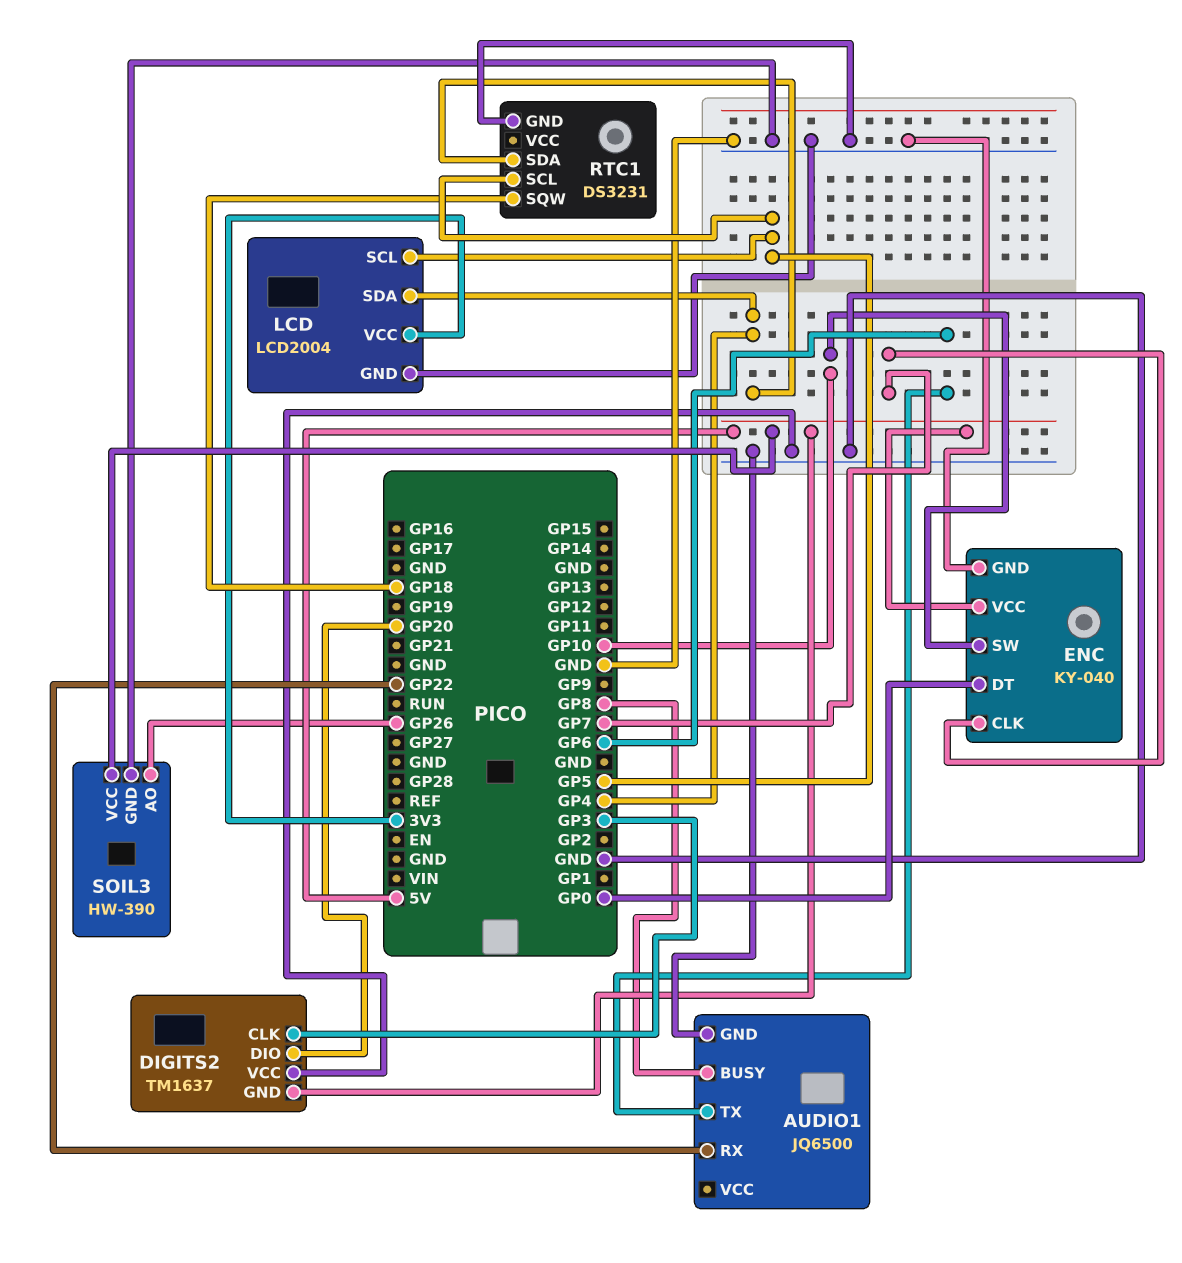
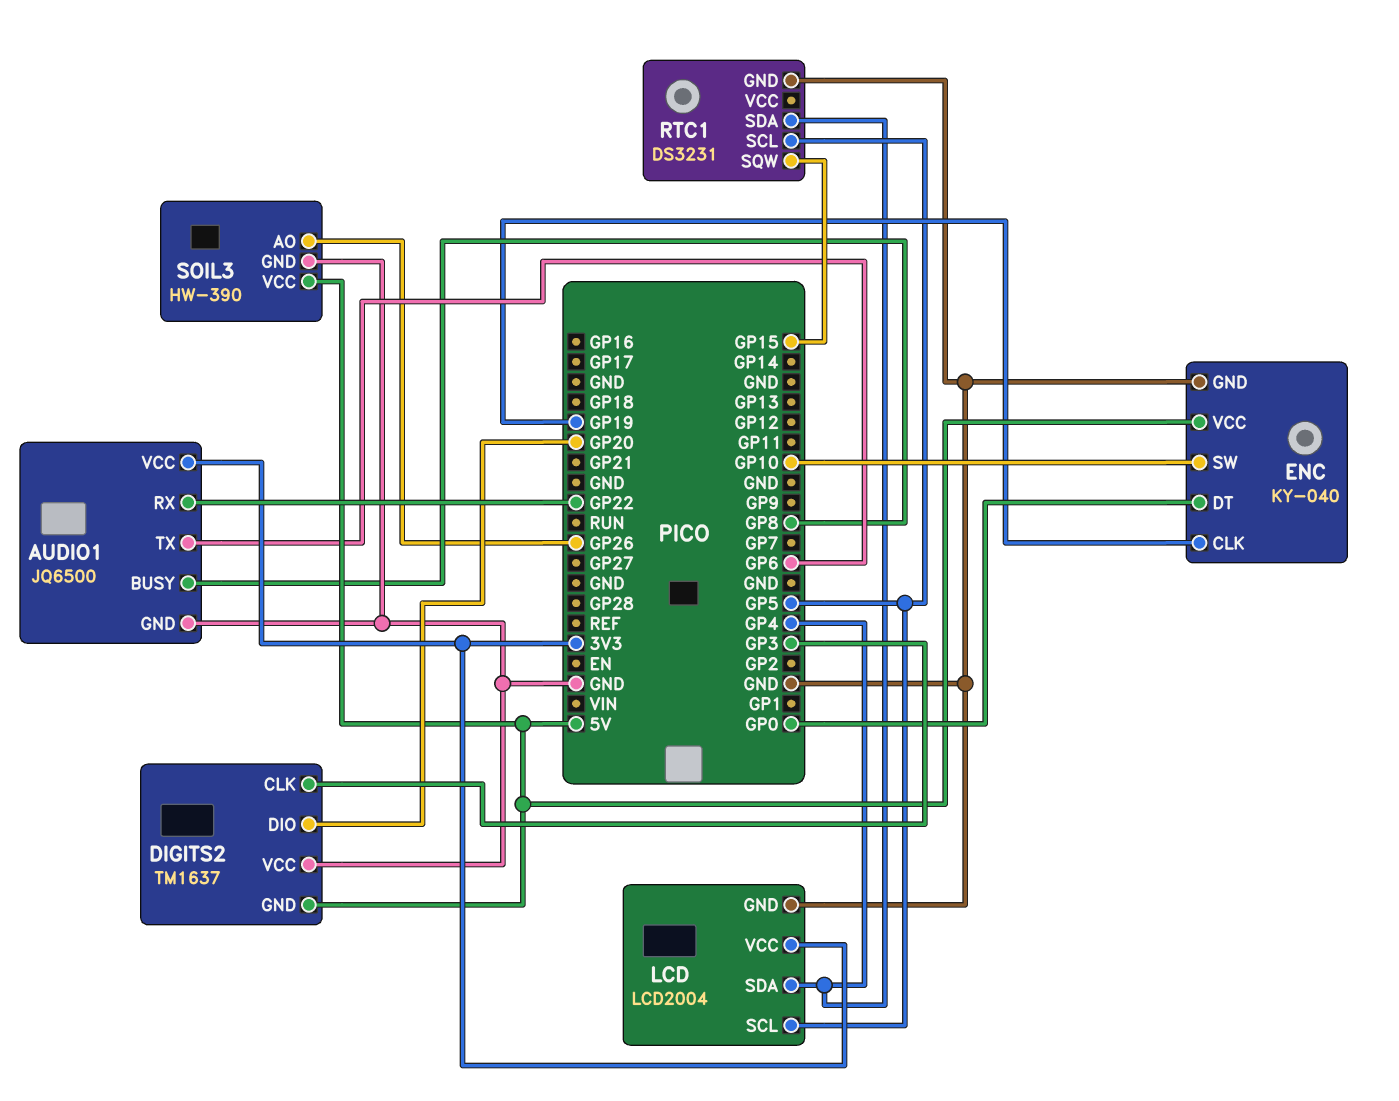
AUDIO1 pin VCC: none -> 3V3
ENC pin CLK: GP7 -> GP19
RTC1 pin SQW: GP18 -> GP15

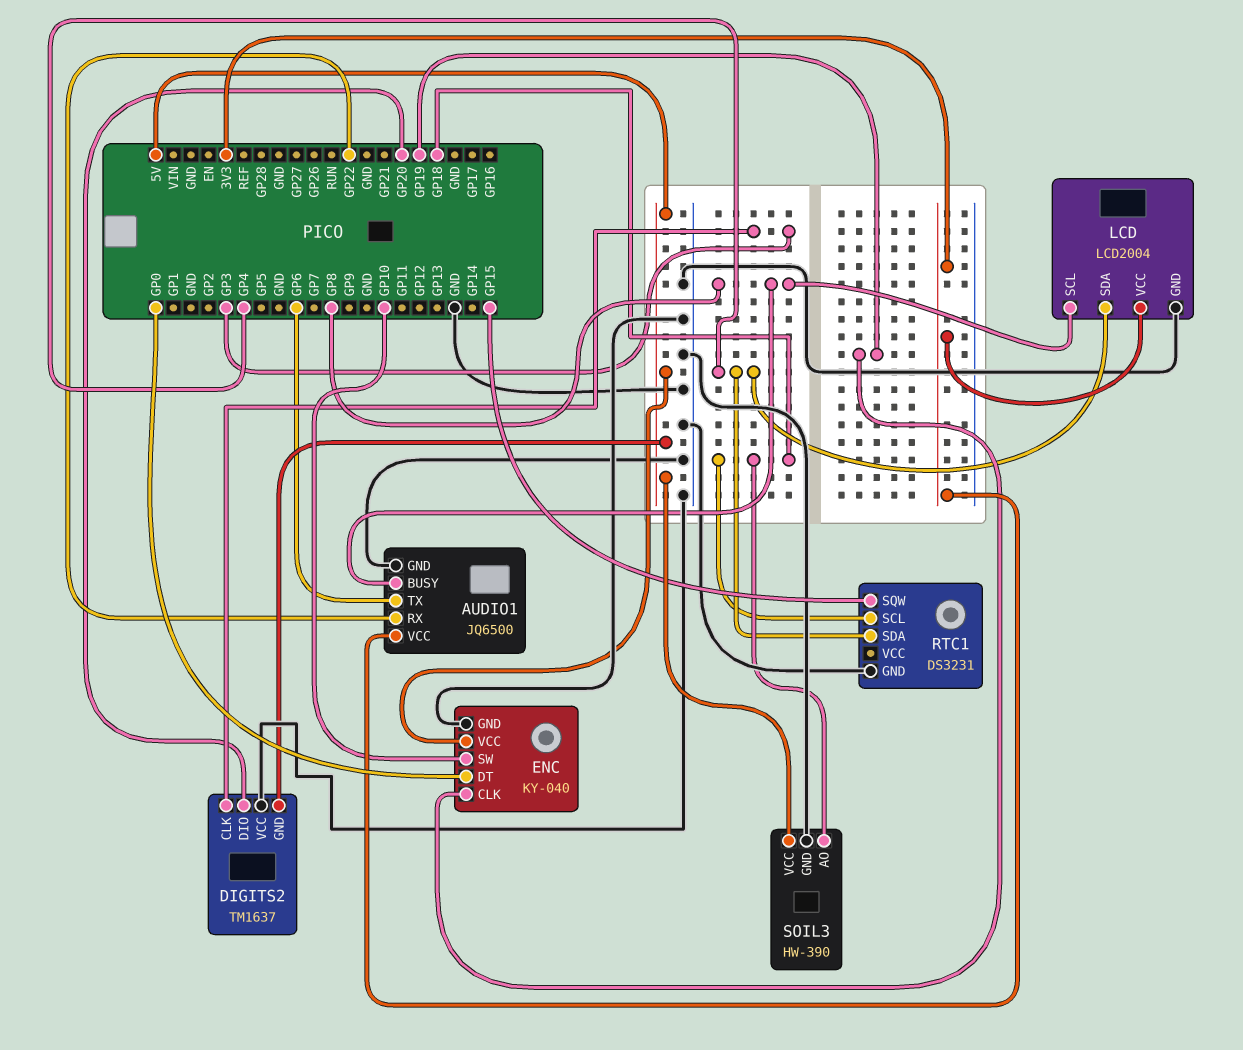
LCD pin SCL: GP5 -> GP8
RTC1 pin SCL: GP5 -> GP18
SOIL3 pin AO: GP26 -> GP18

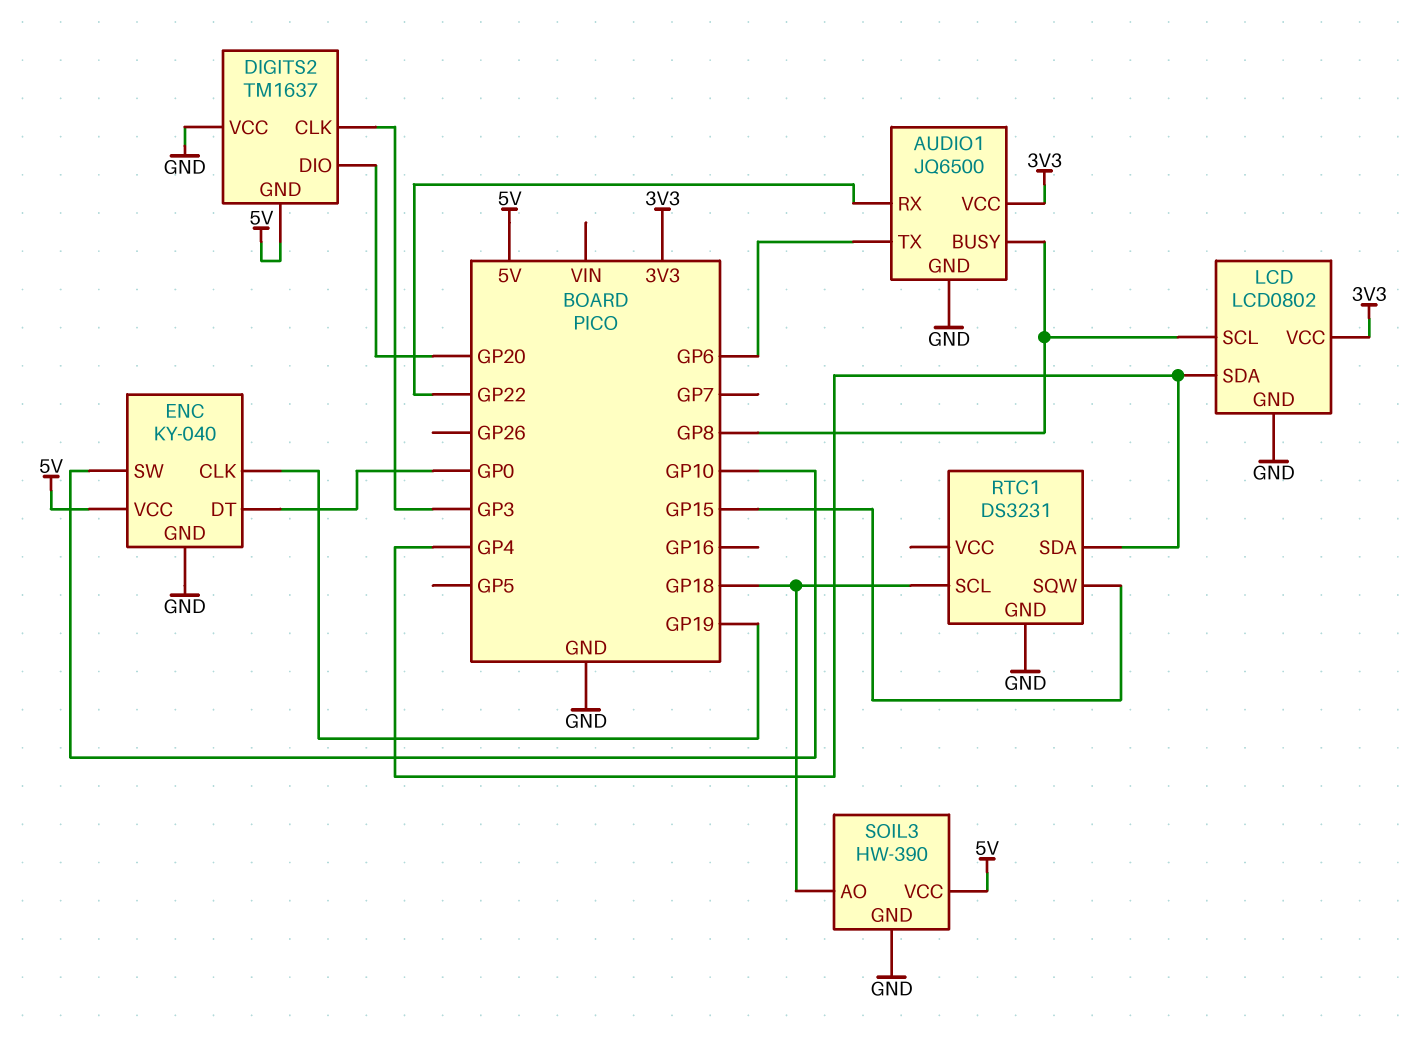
LCD: LCD2004 -> LCD0802

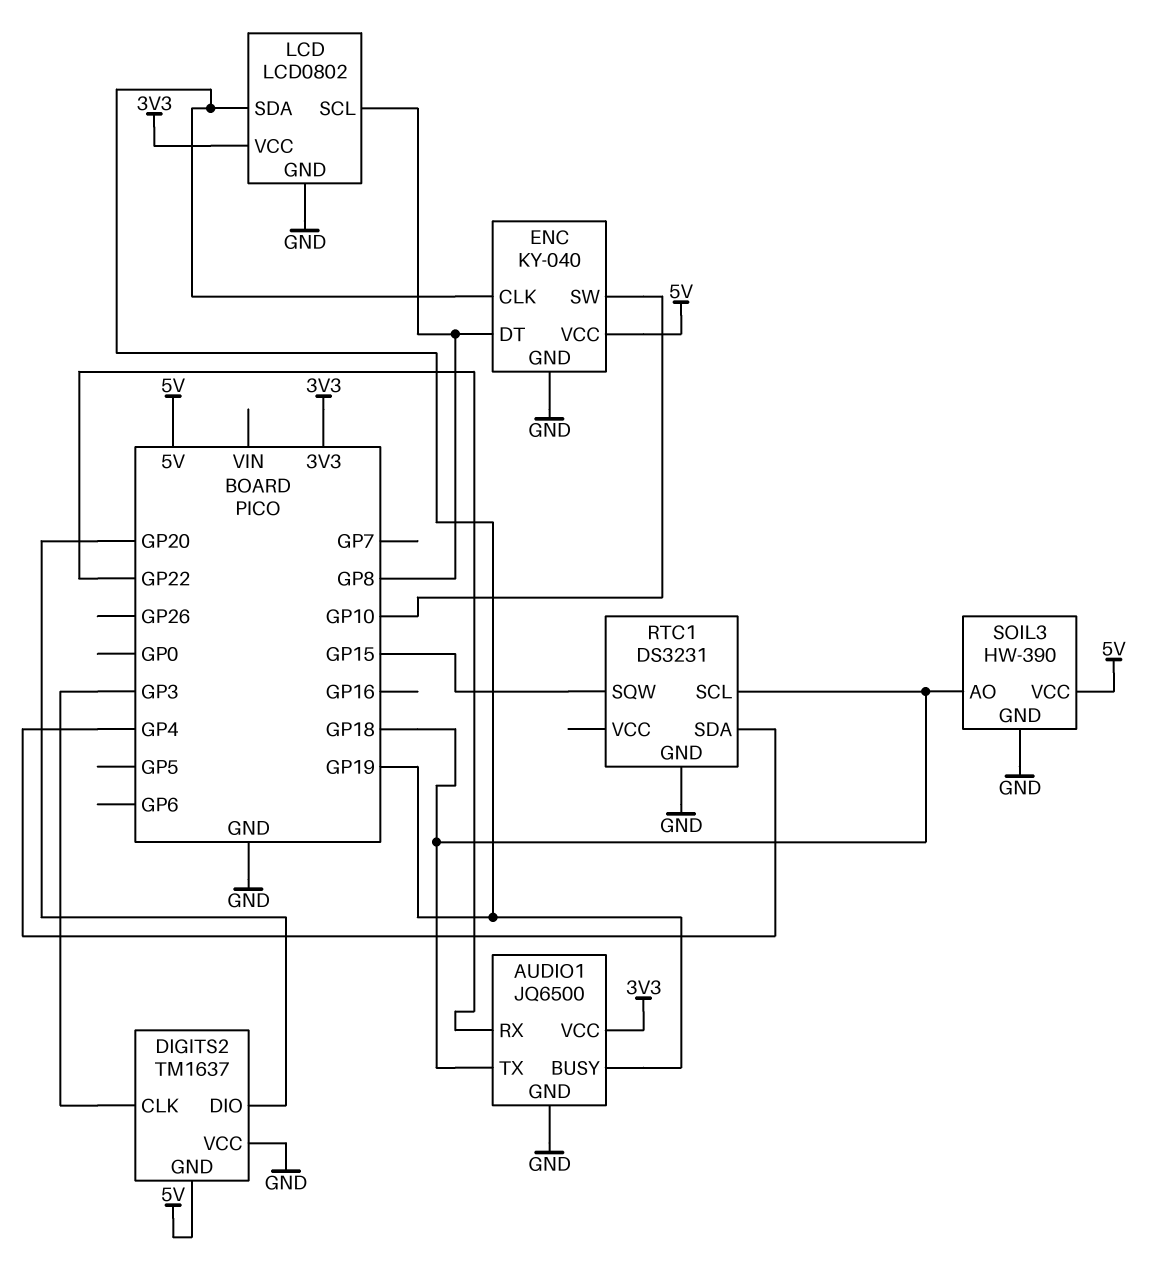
AUDIO1 pin BUSY: GP8 -> GP19
AUDIO1 pin TX: GP6 -> GP18
ENC pin DT: GP0 -> GP8
LCD pin SDA: GP4 -> GP19

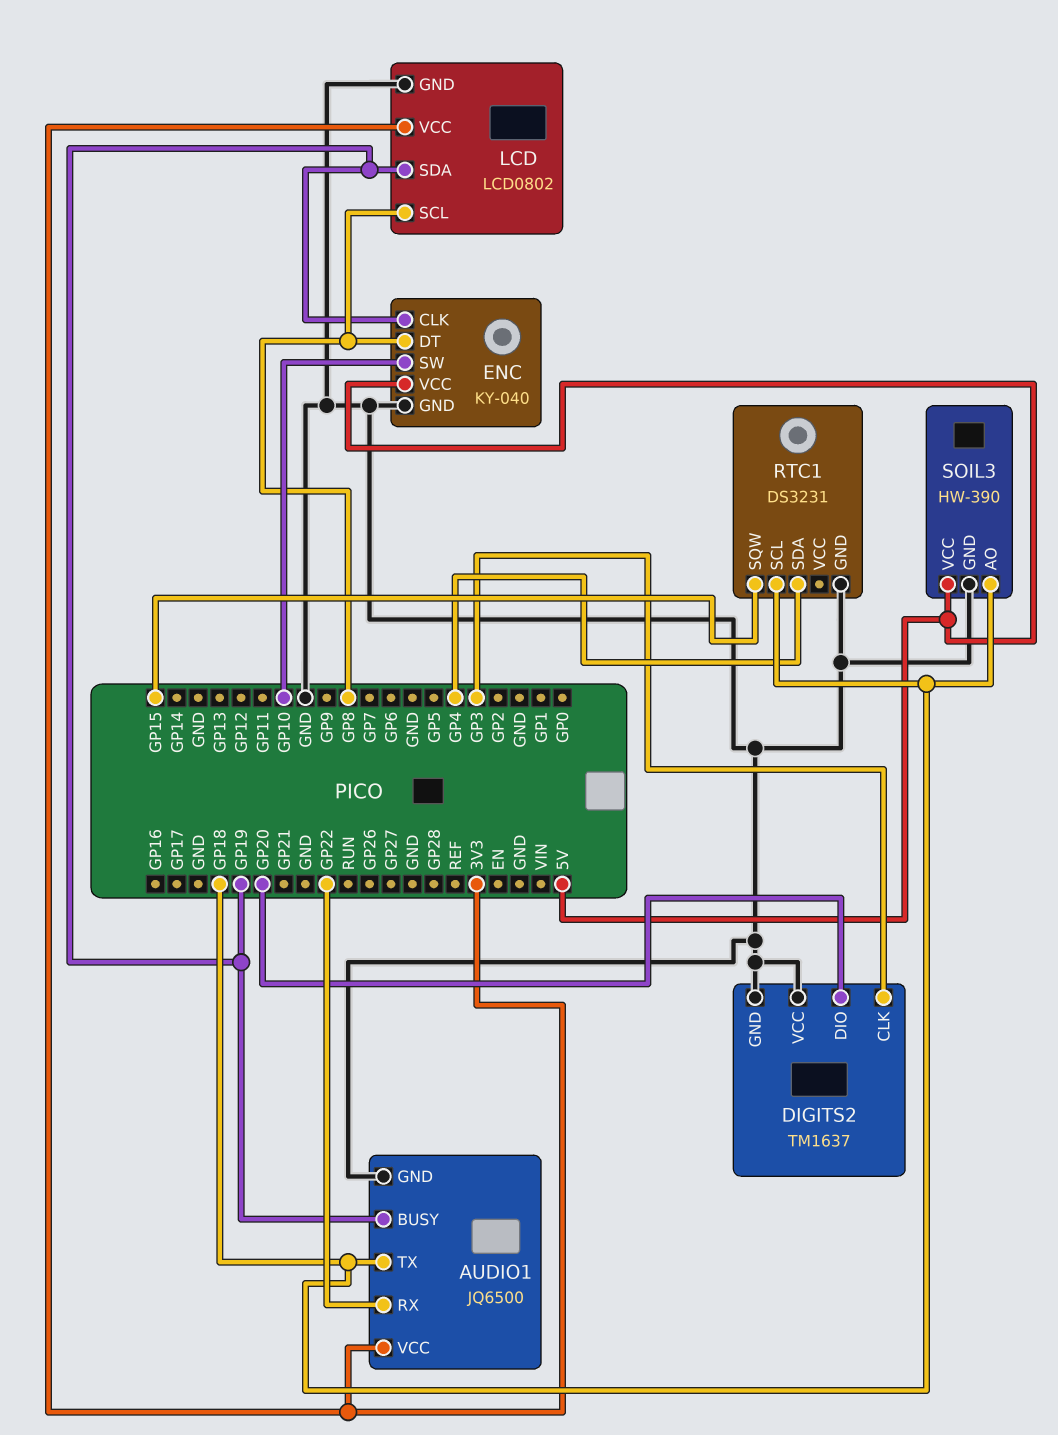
DIGITS2 pin GND: 5V -> GND

